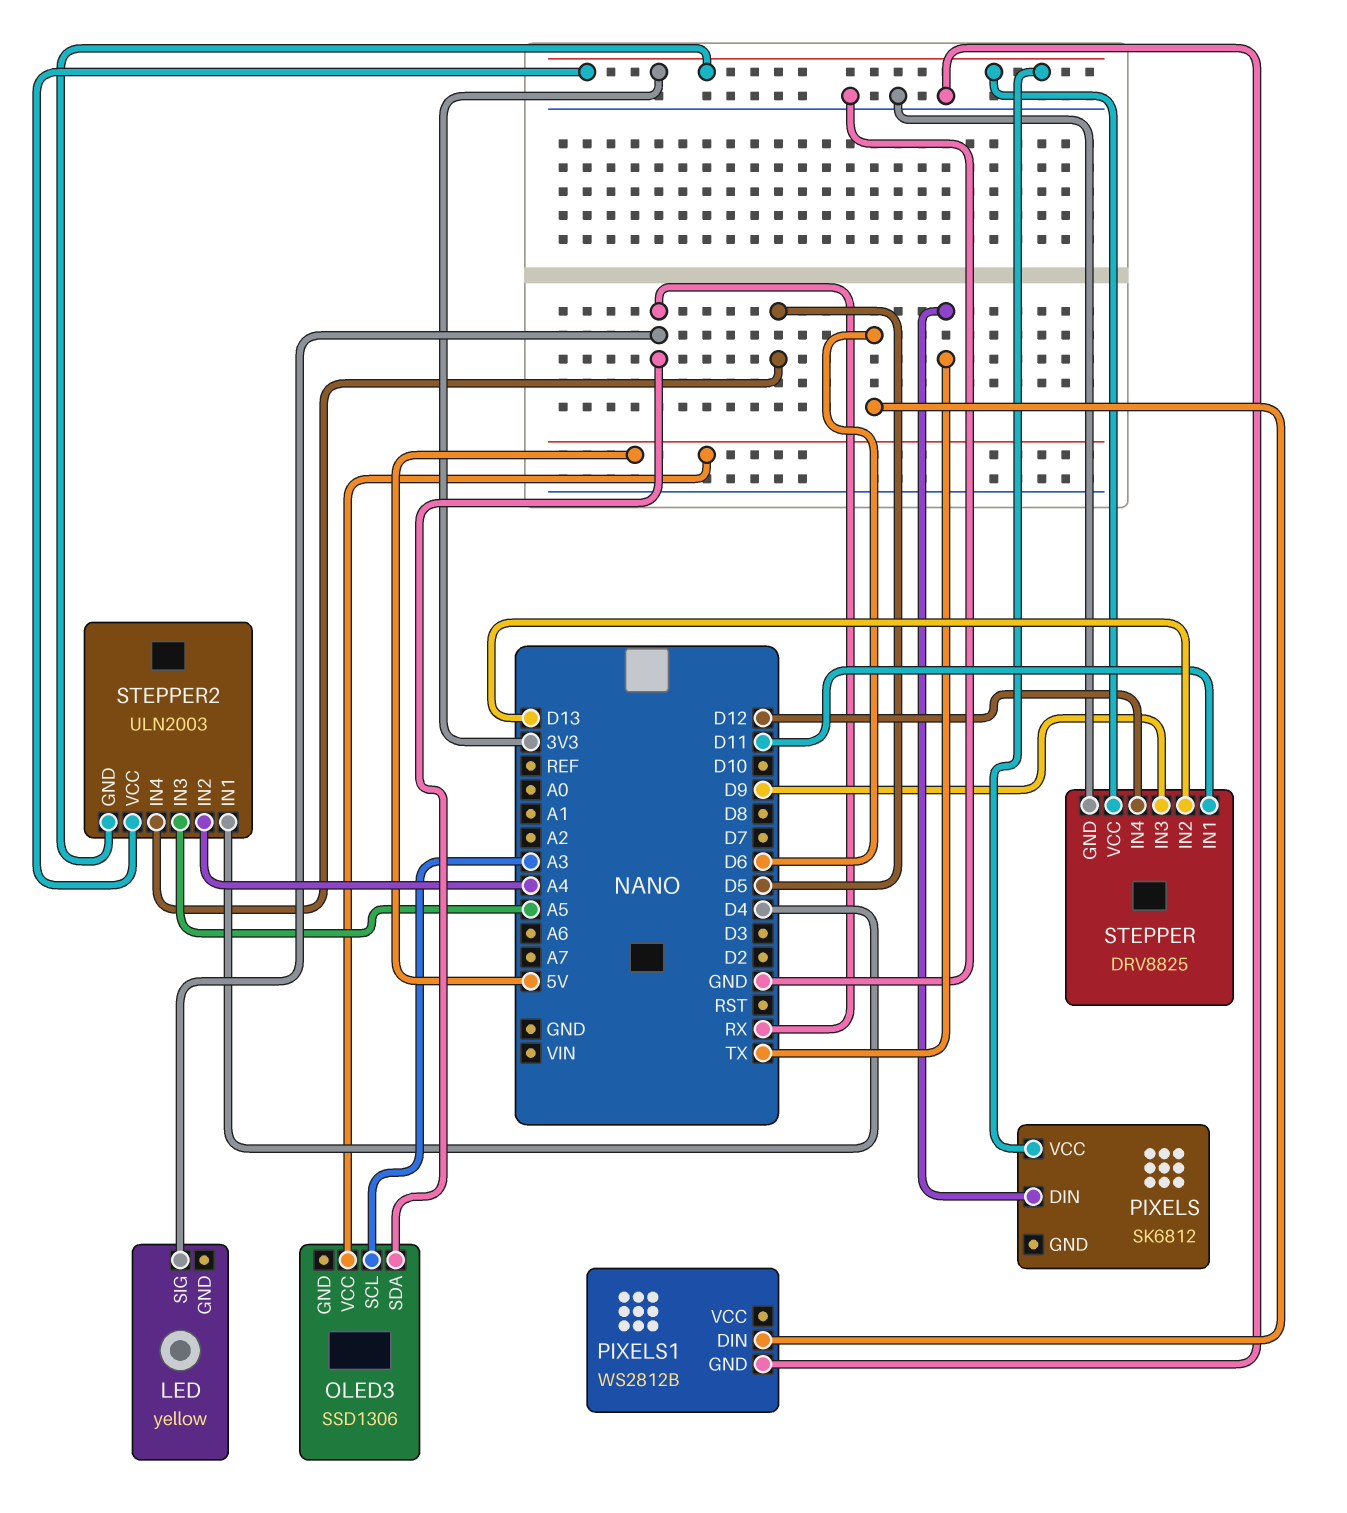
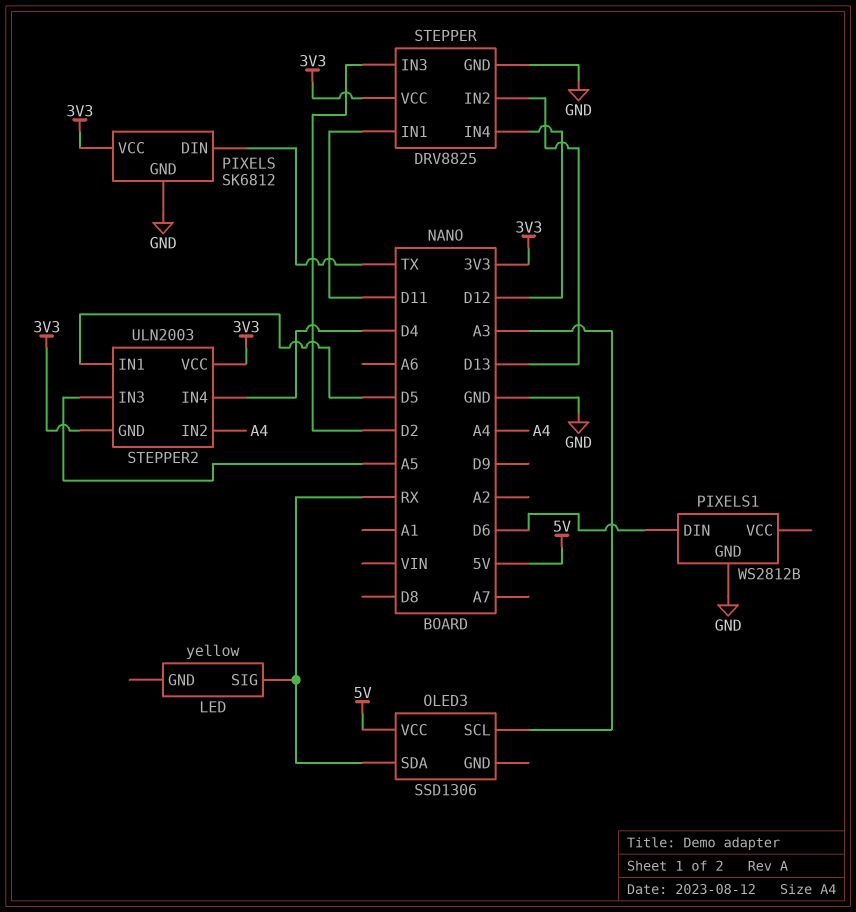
PIXELS pin GND: none -> GND
STEPPER pin IN3: D9 -> D2
STEPPER2 pin IN1: D4 -> D5
STEPPER2 pin IN4: D5 -> D4

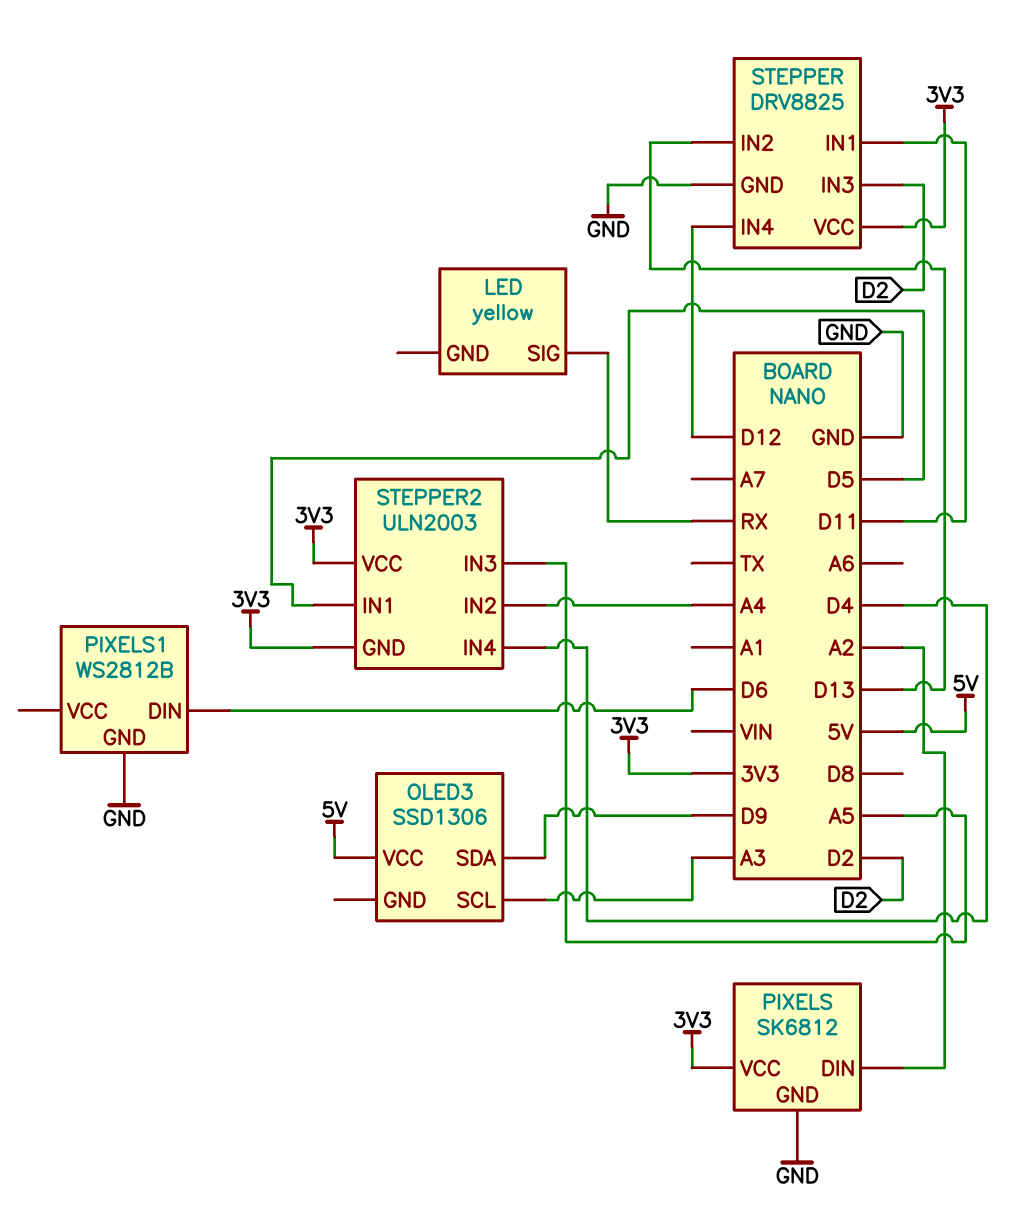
OLED3 pin SDA: RX -> D9
PIXELS pin DIN: TX -> A2

